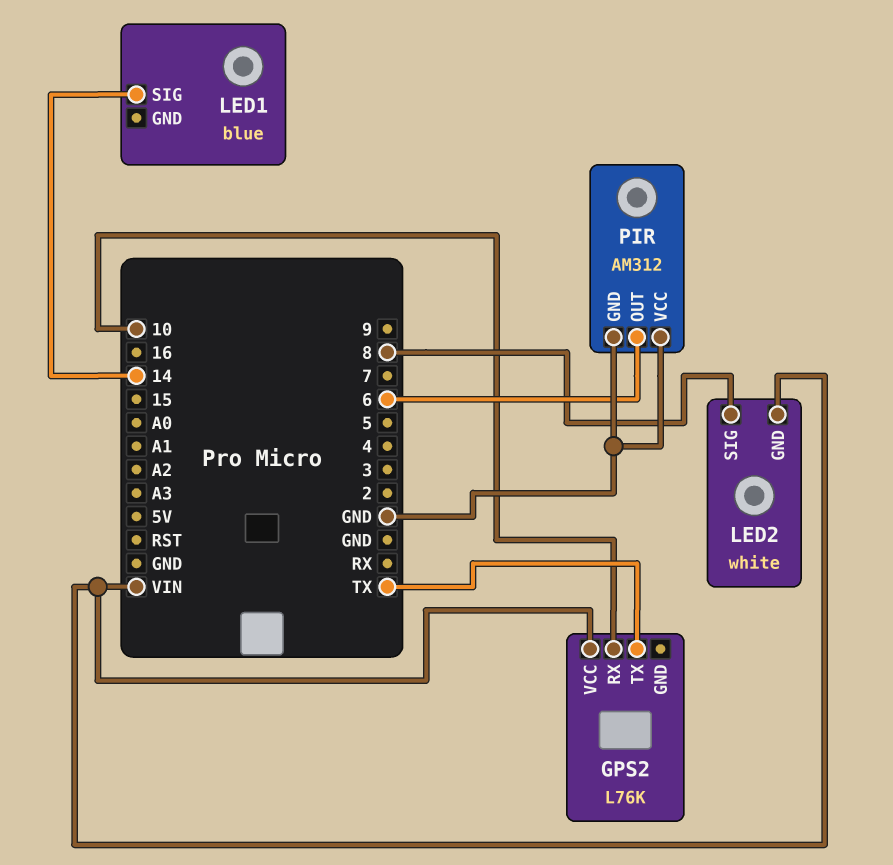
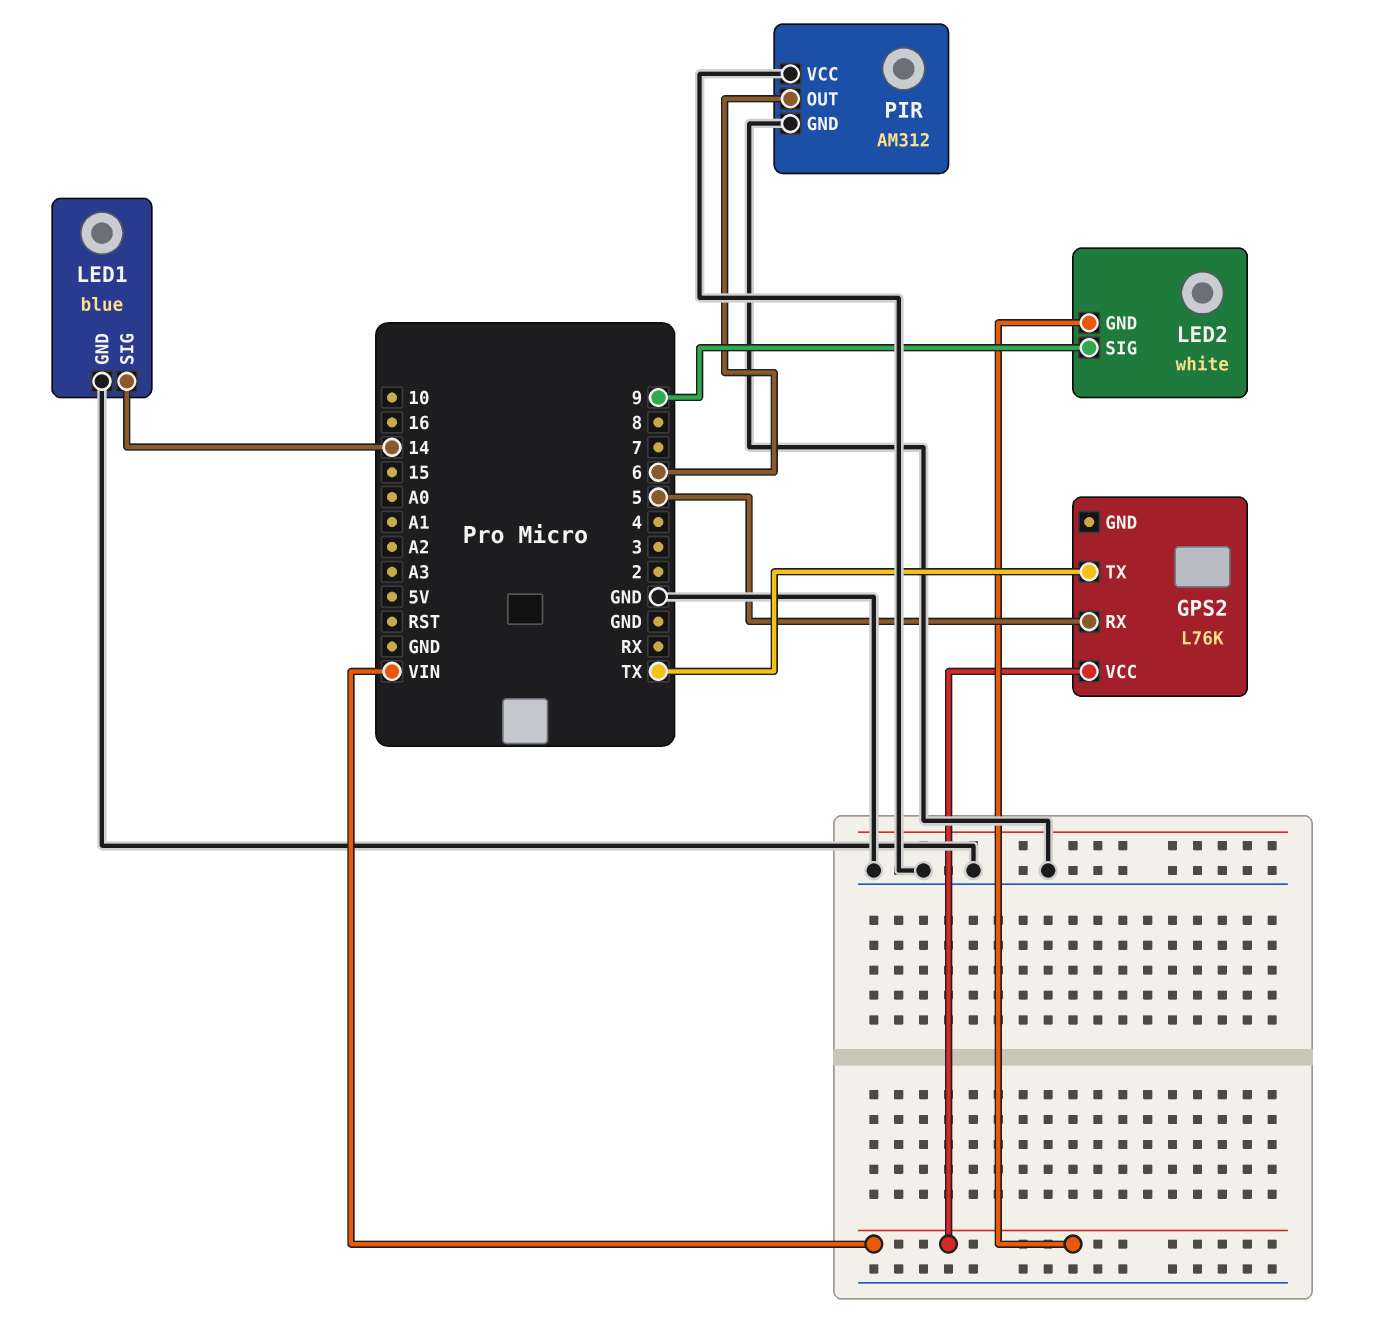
GPS2 pin RX: 10 -> 5
LED1 pin GND: none -> GND
LED2 pin SIG: 8 -> 9

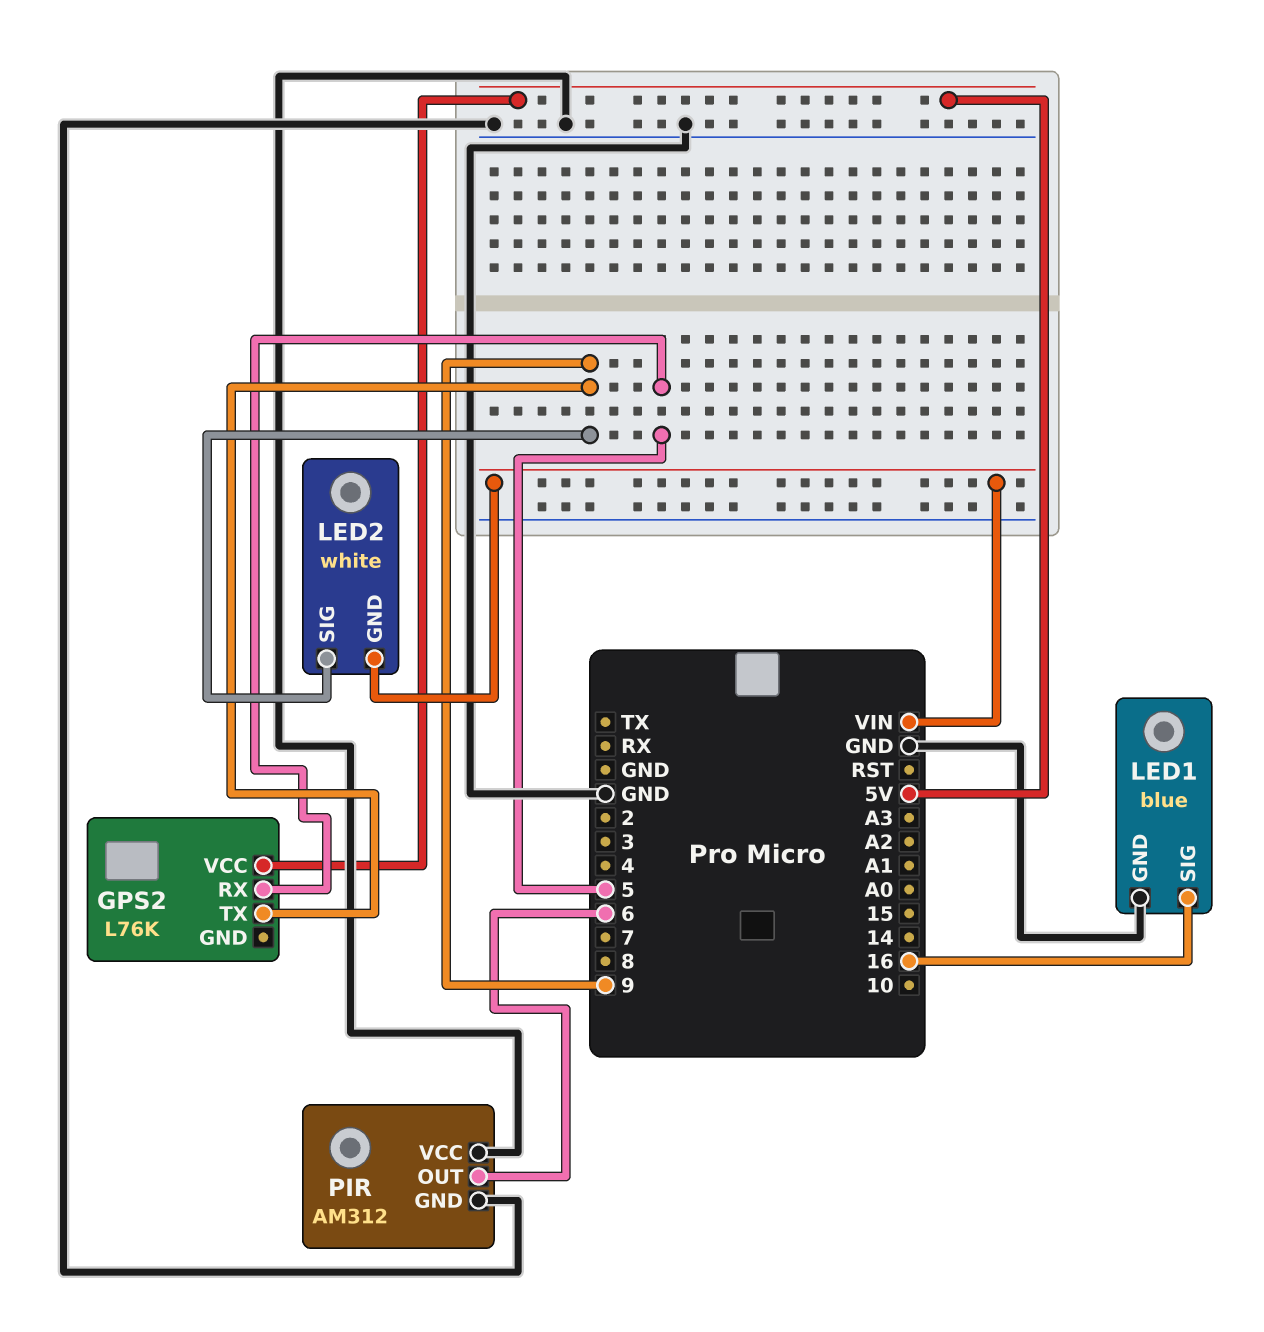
GPS2 pin TX: TX -> 9
GPS2 pin VCC: VIN -> 5V
LED1 pin SIG: 14 -> 16

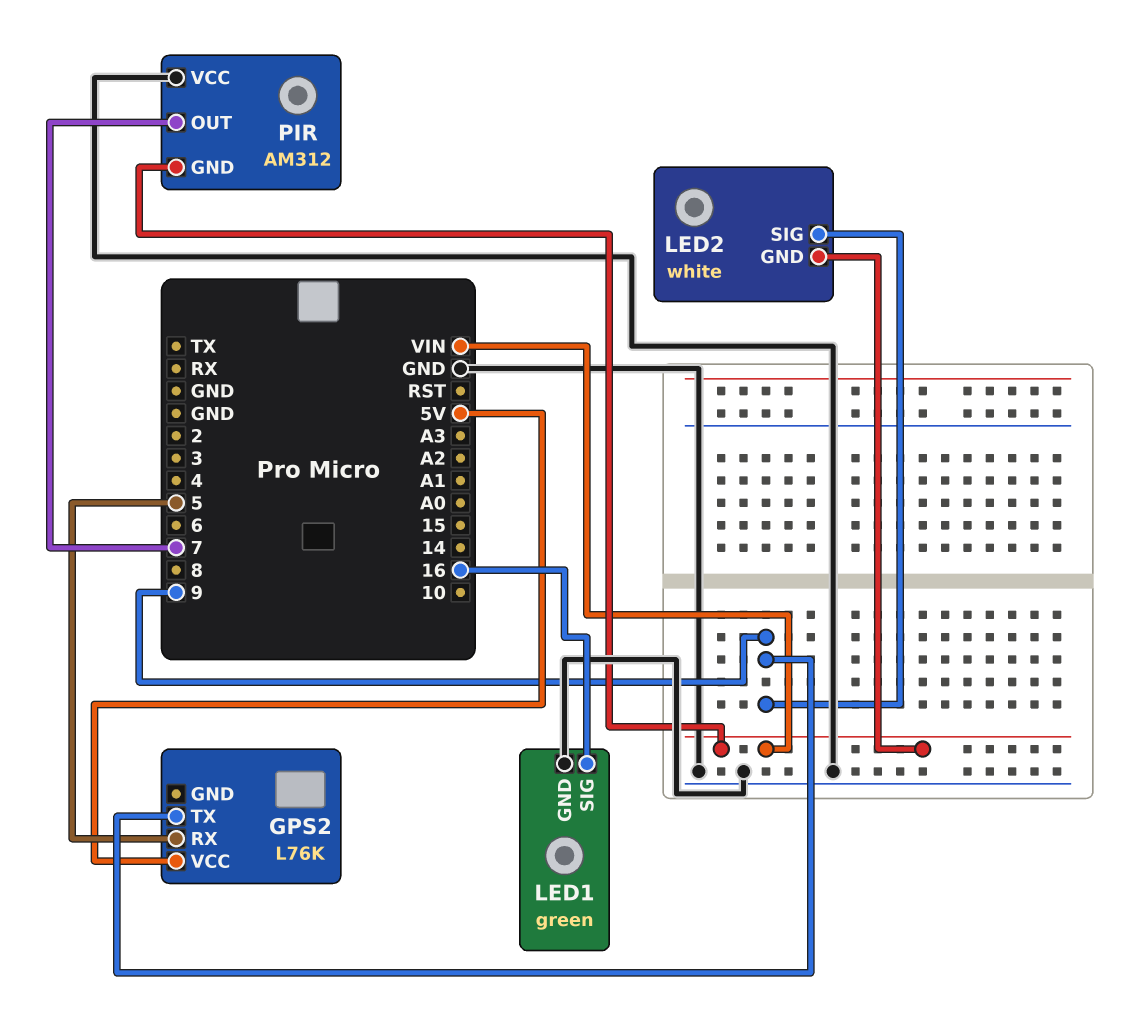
LED1: blue -> green
PIR pin GND: GND -> VIN
PIR pin OUT: 6 -> 7

